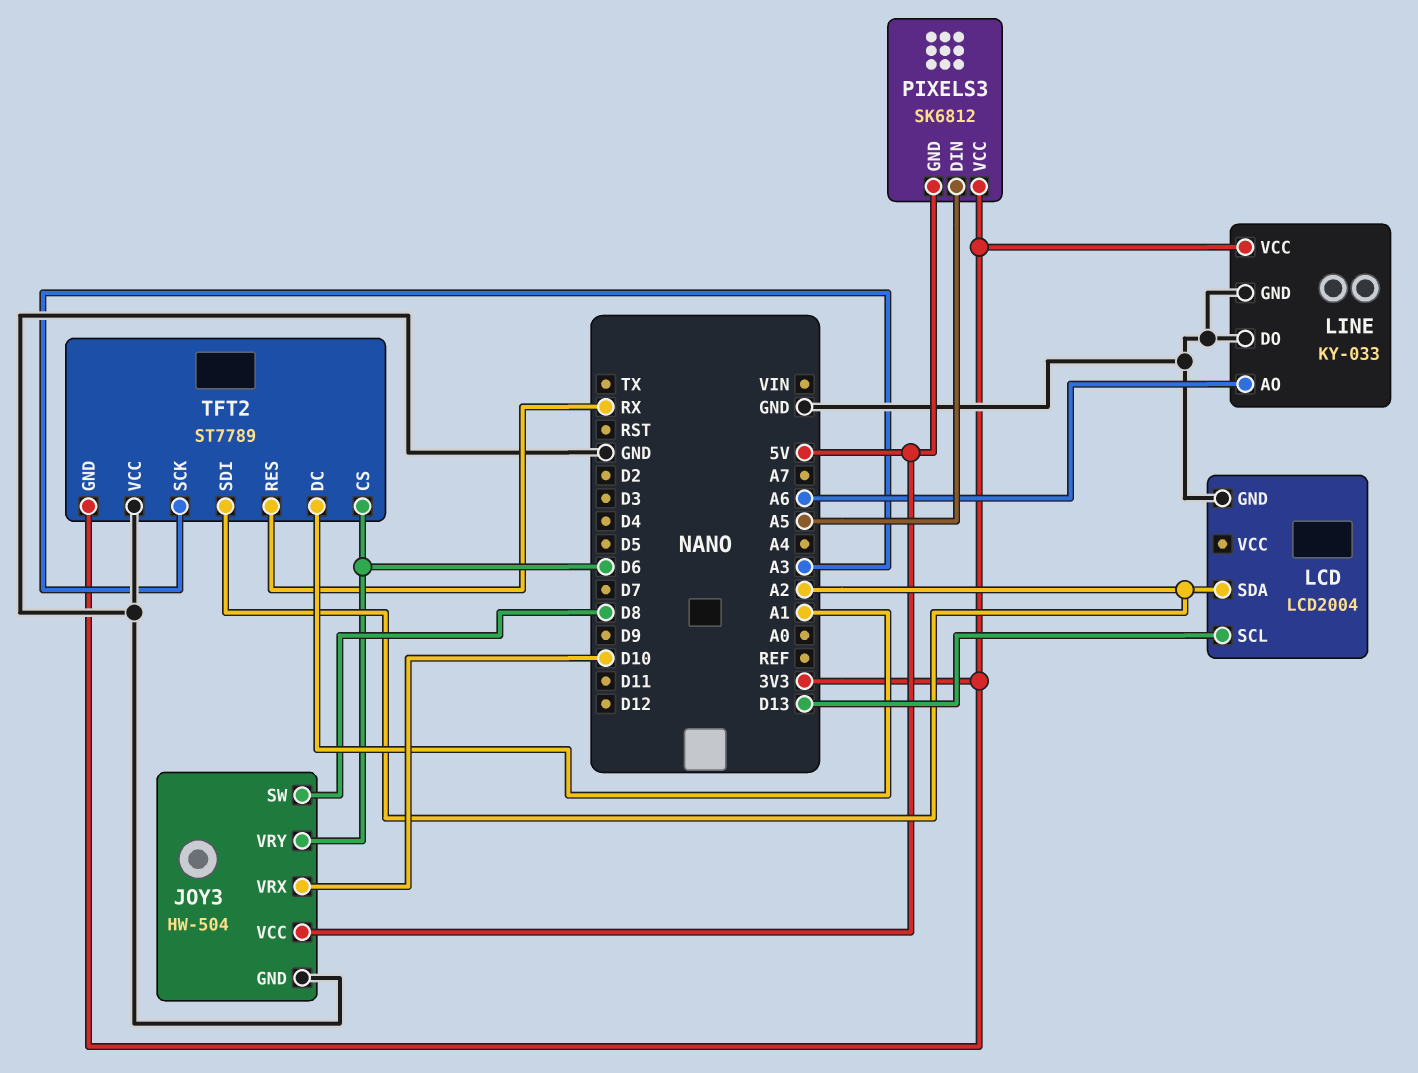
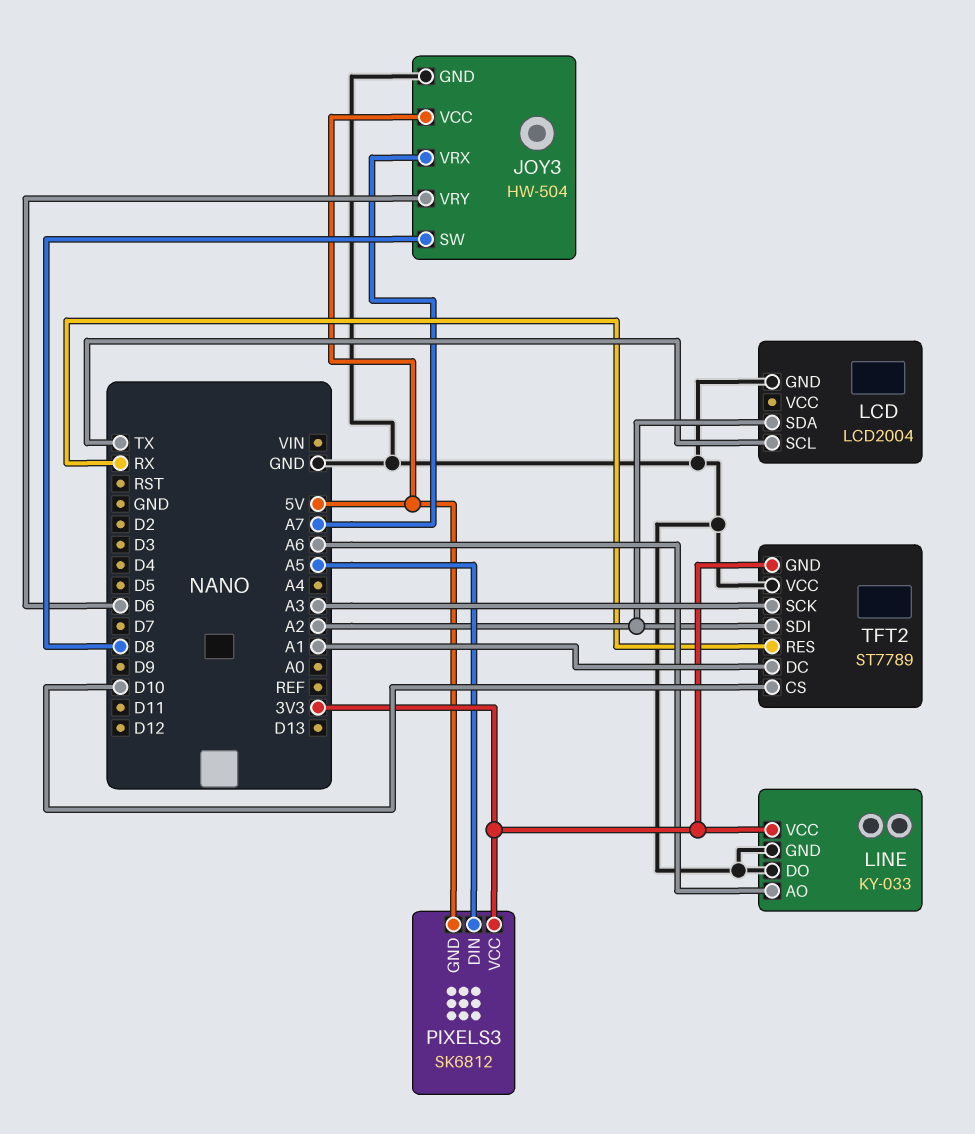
JOY3 pin VRX: D10 -> A7
LCD pin SCL: D13 -> TX
TFT2 pin CS: D6 -> D10

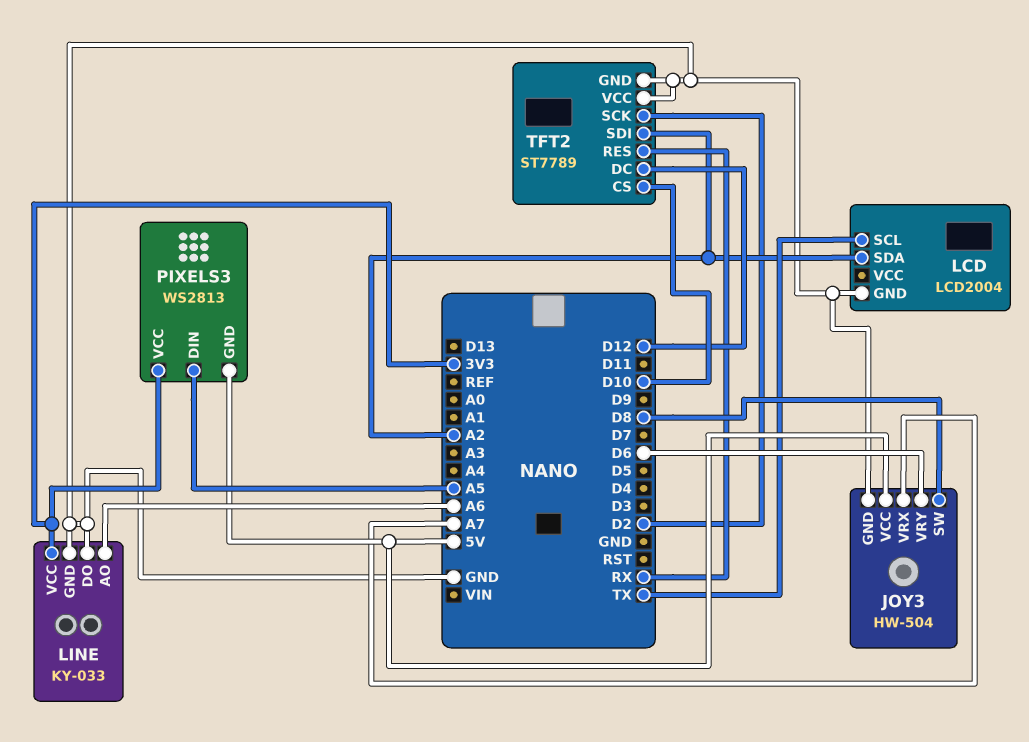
PIXELS3: SK6812 -> WS2813
TFT2 pin DC: A1 -> D12
TFT2 pin GND: 3V3 -> GND
TFT2 pin SCK: A3 -> D2

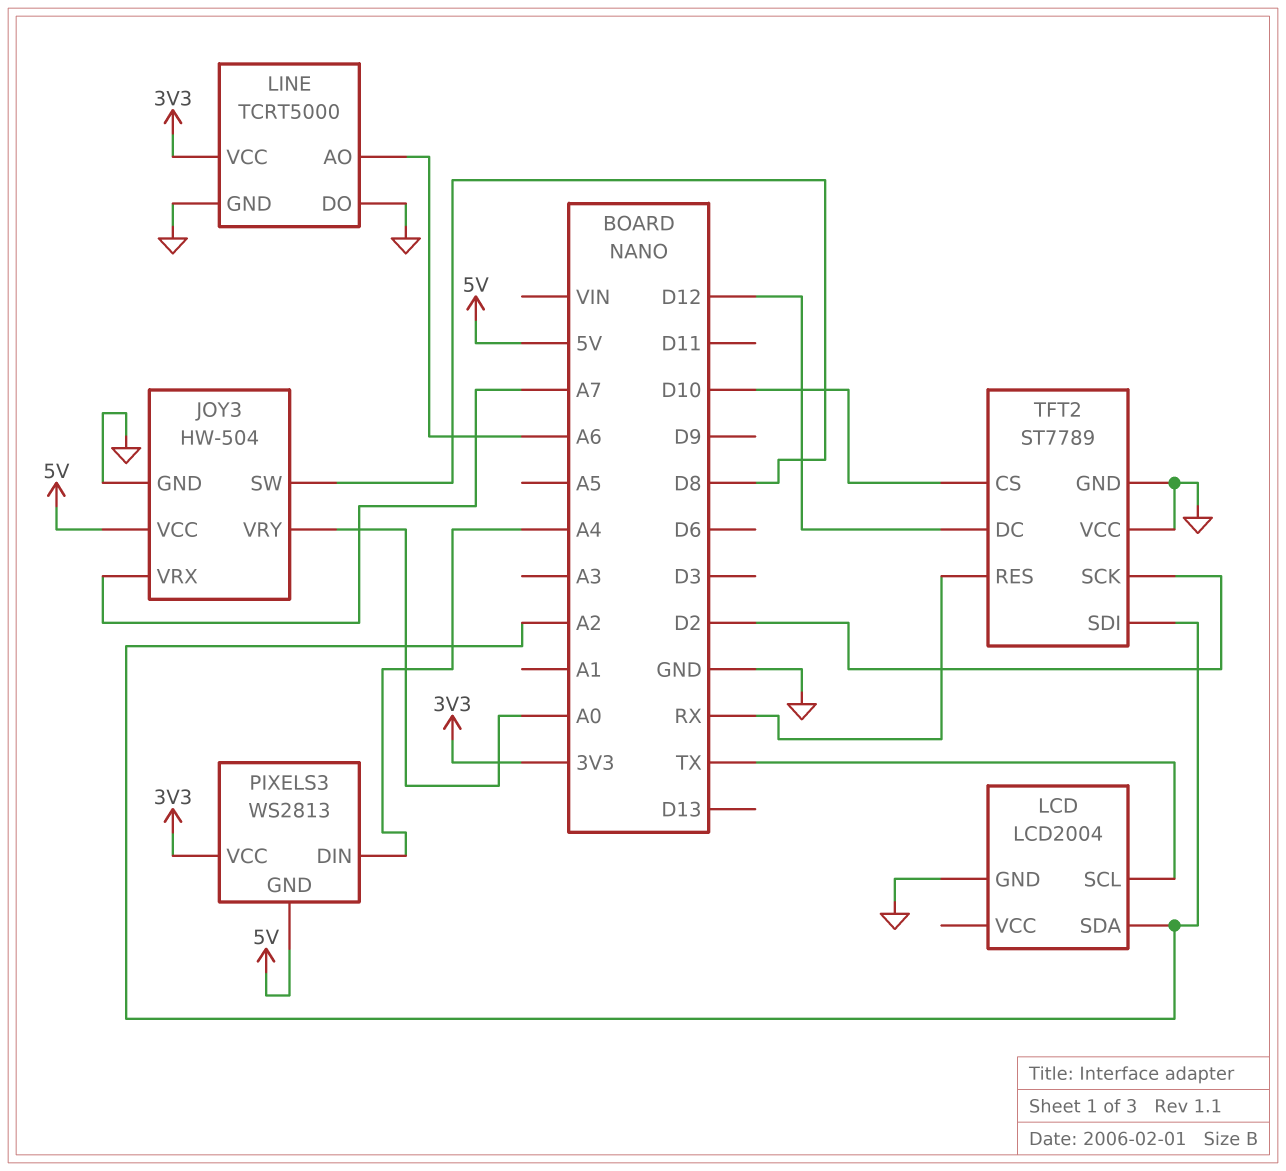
JOY3 pin VRY: D6 -> A0
LINE: KY-033 -> TCRT5000
PIXELS3 pin DIN: A5 -> A4

